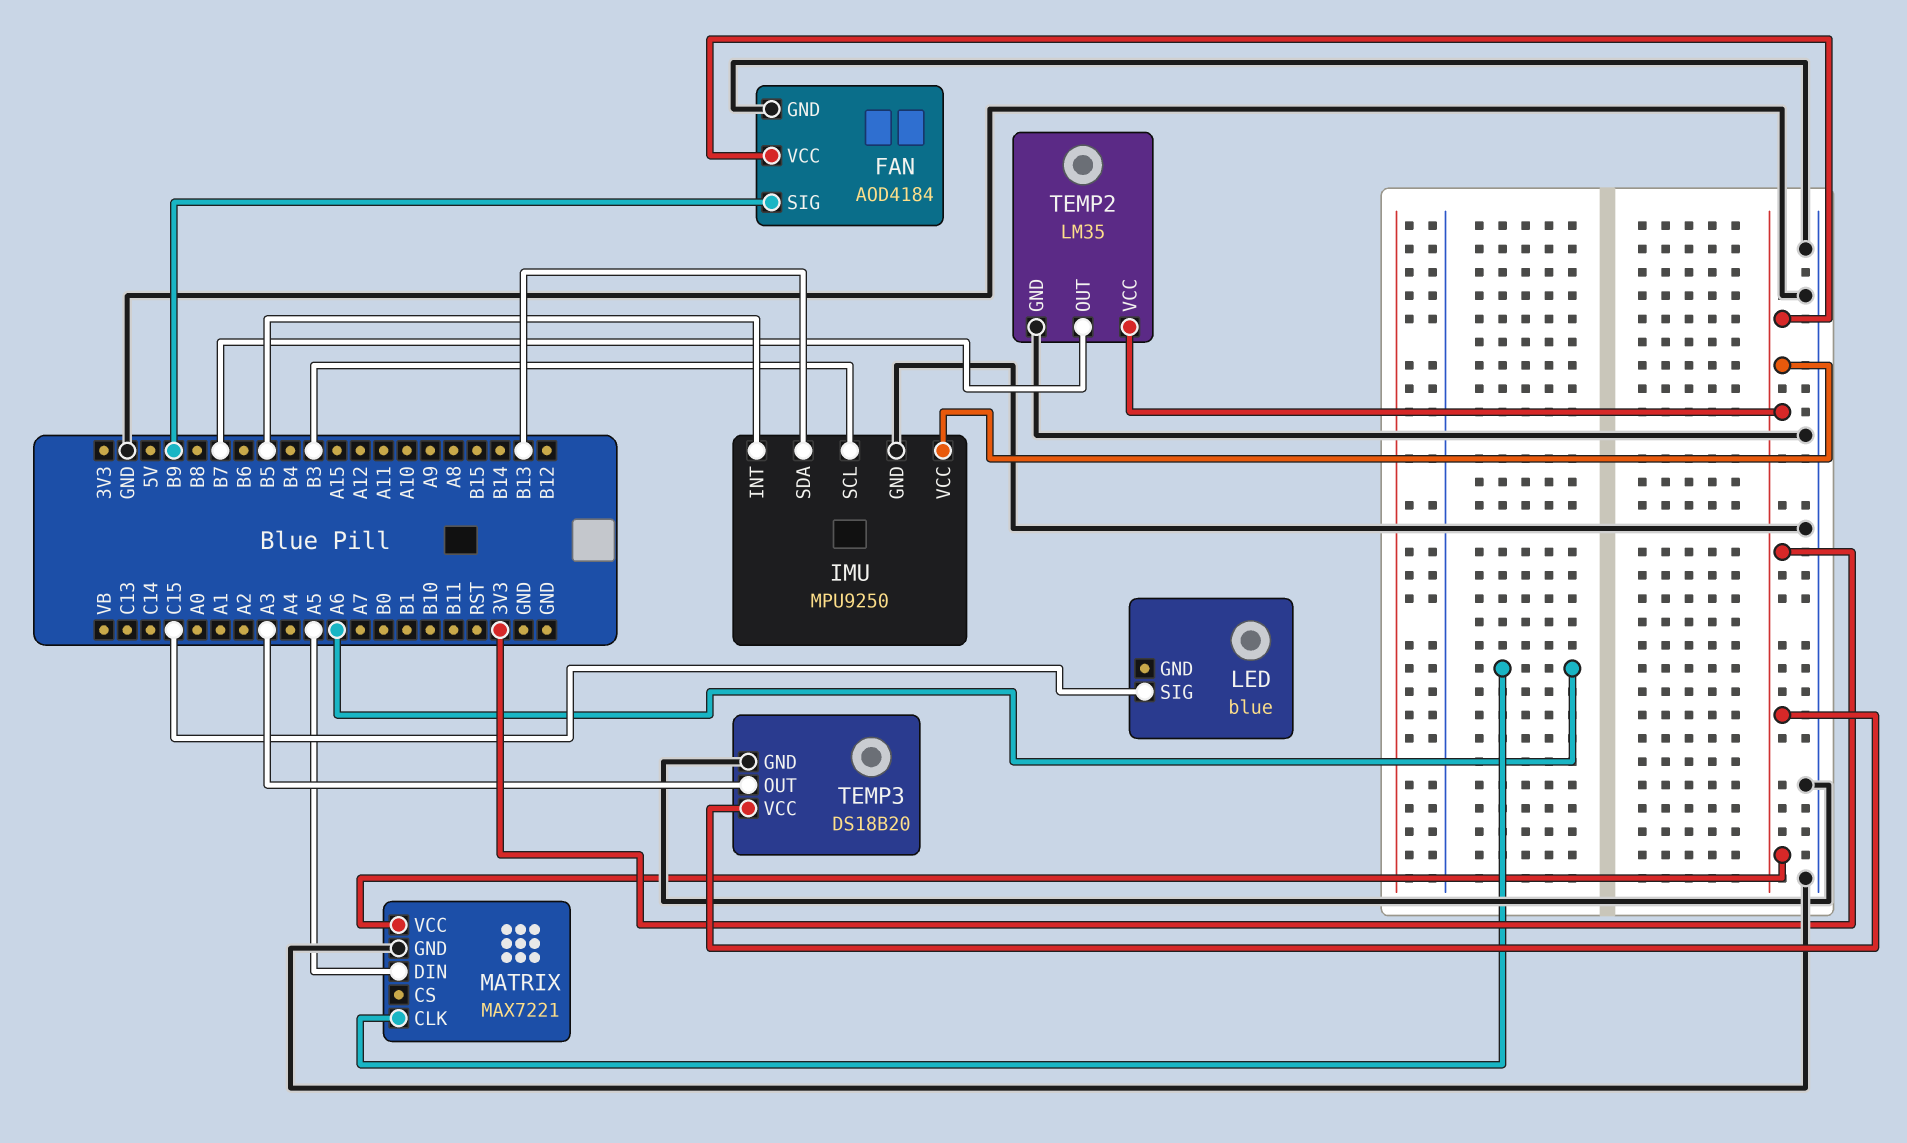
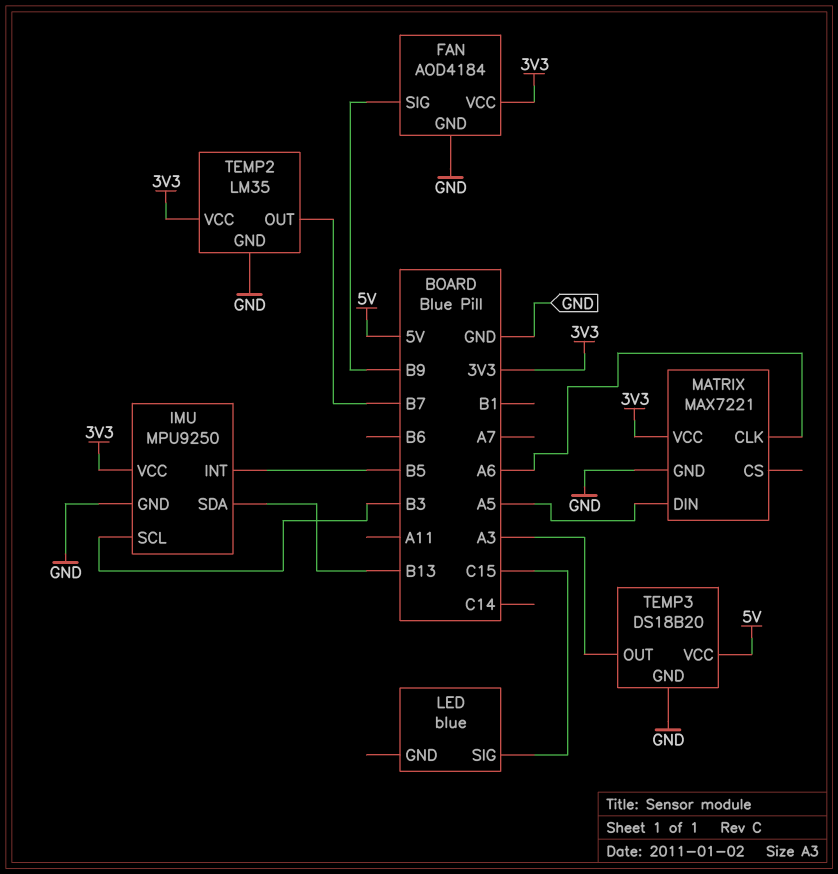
TEMP3 pin VCC: 3V3 -> 5V

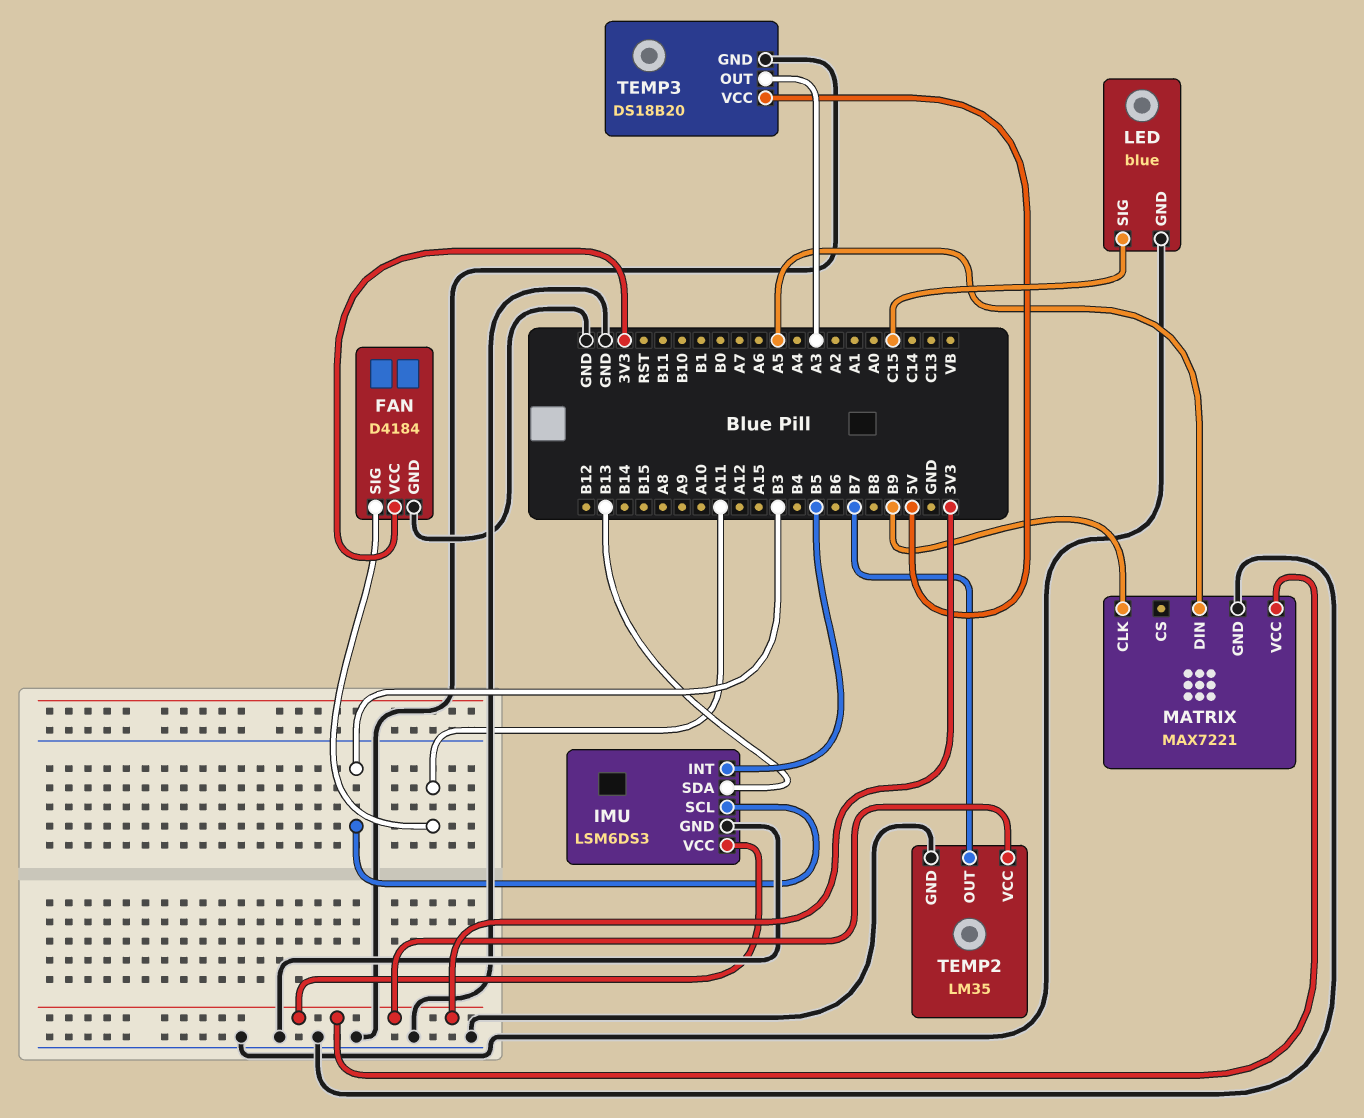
FAN: AOD4184 -> D4184
FAN pin SIG: B9 -> A11
IMU: MPU9250 -> LSM6DS3
LED pin GND: none -> GND
MATRIX pin CLK: A6 -> B9

